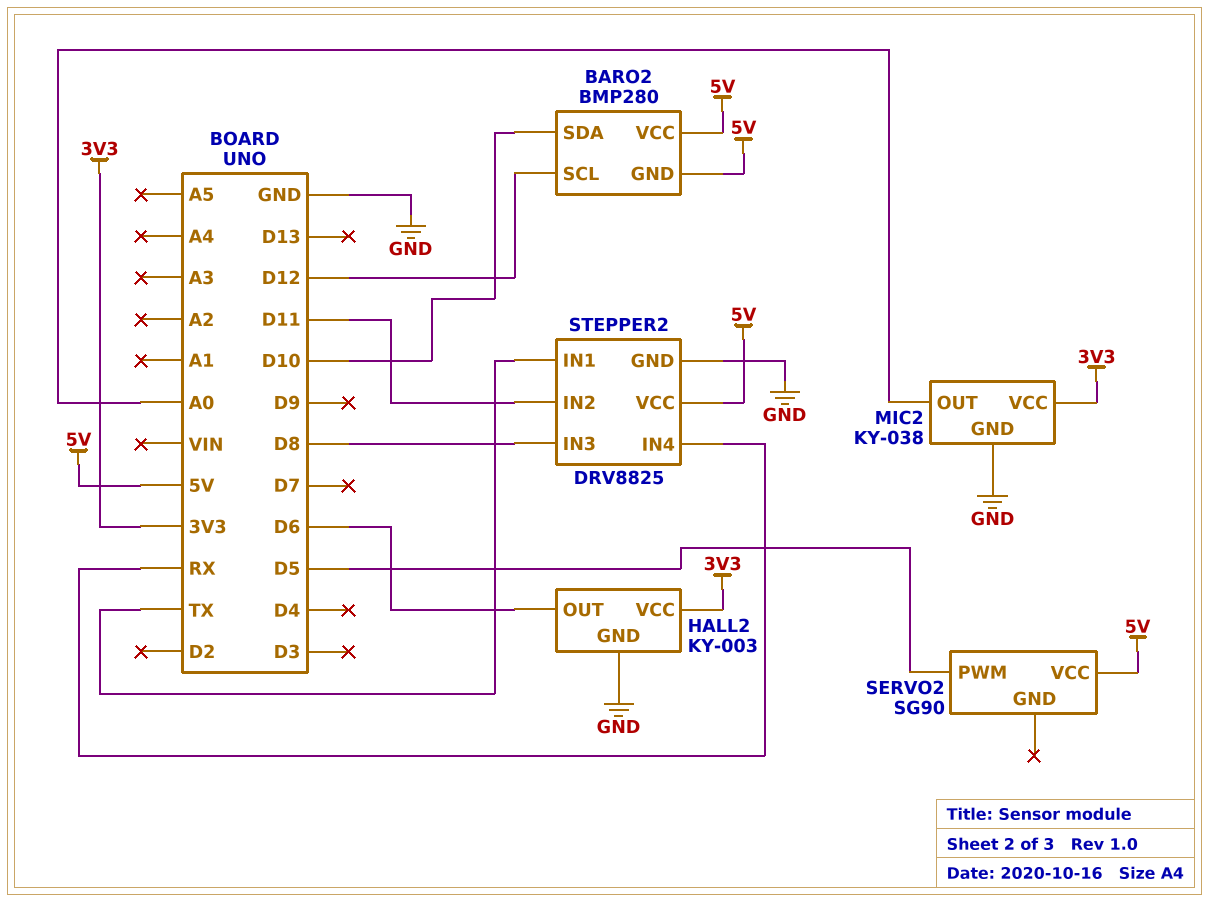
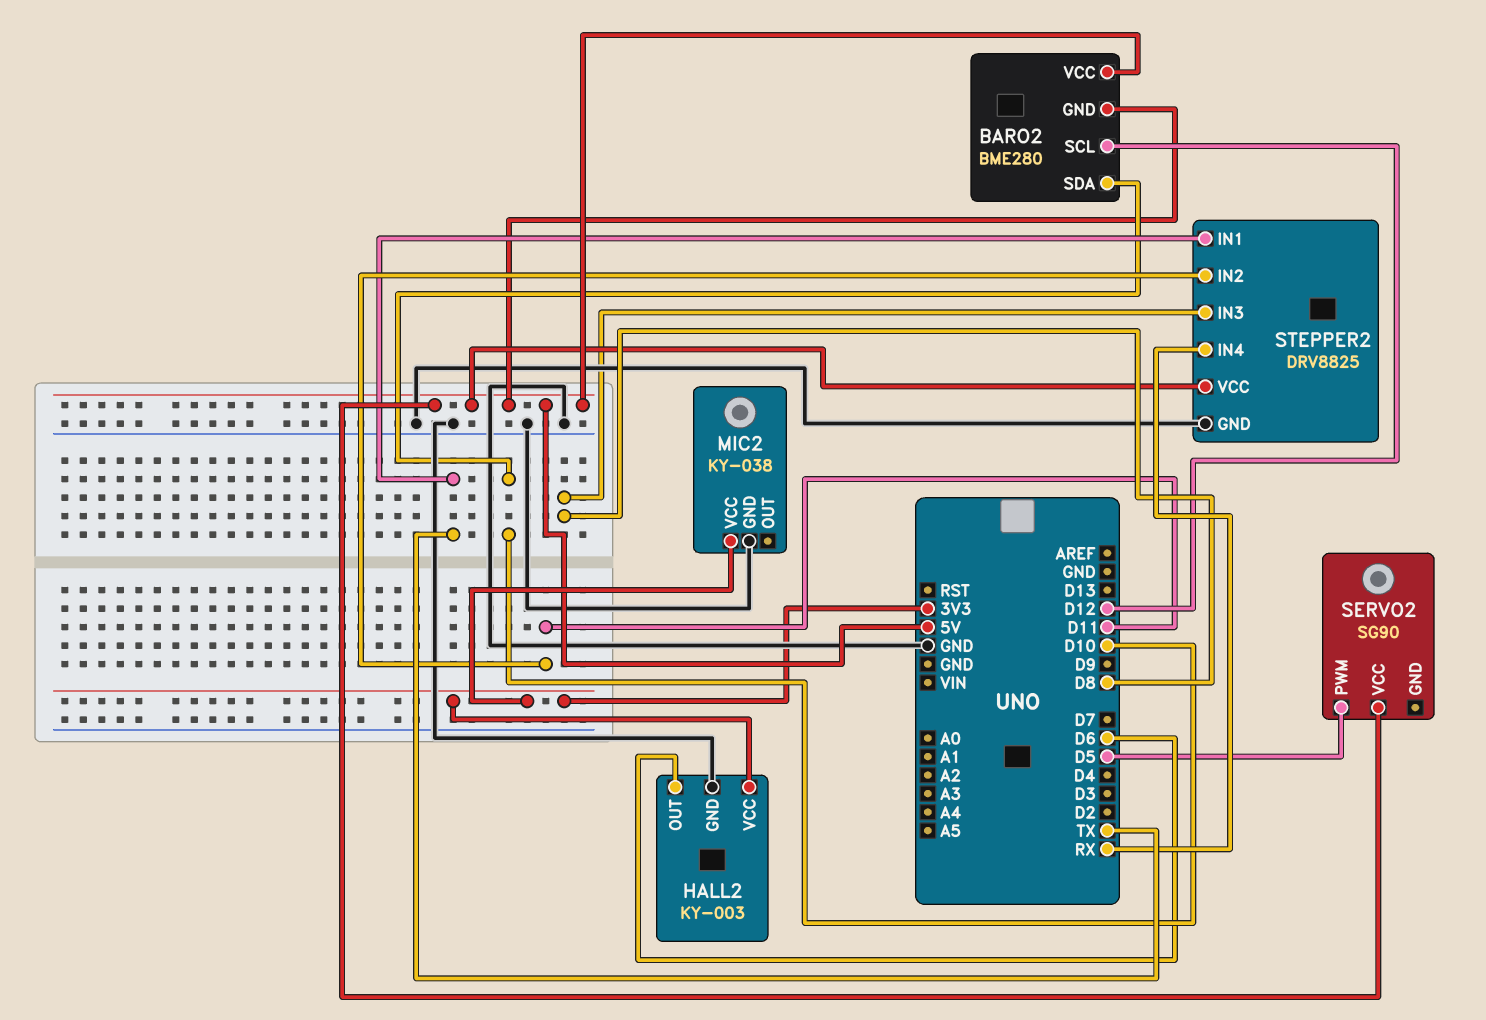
BARO2: BMP280 -> BME280
MIC2 pin OUT: A0 -> none

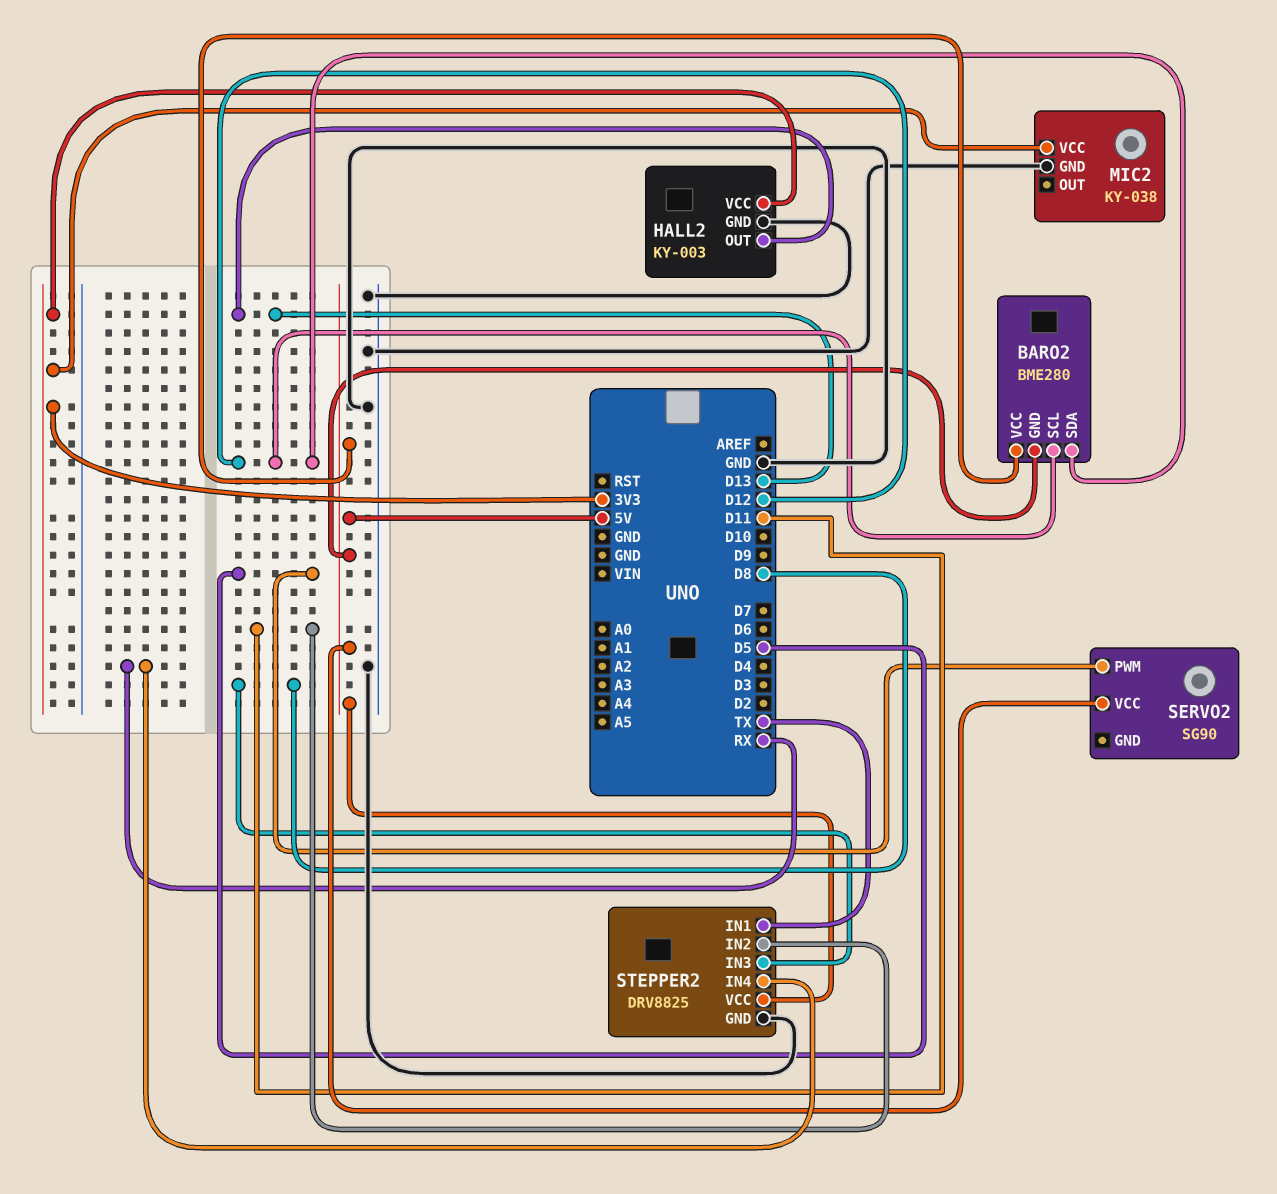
BARO2 pin SDA: D10 -> D12
HALL2 pin OUT: D6 -> D13

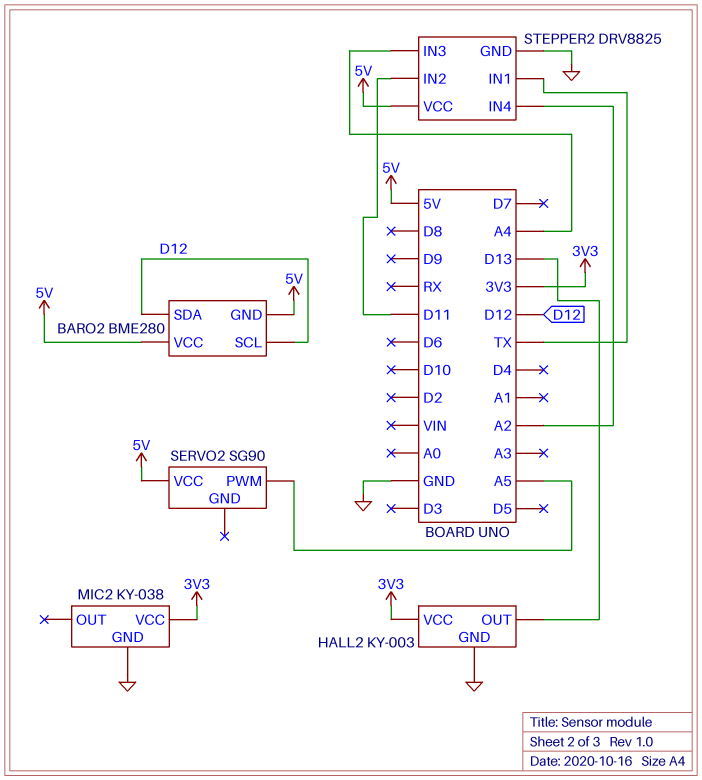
SERVO2 pin PWM: D5 -> A5
STEPPER2 pin IN3: D8 -> A4
STEPPER2 pin IN4: RX -> A2

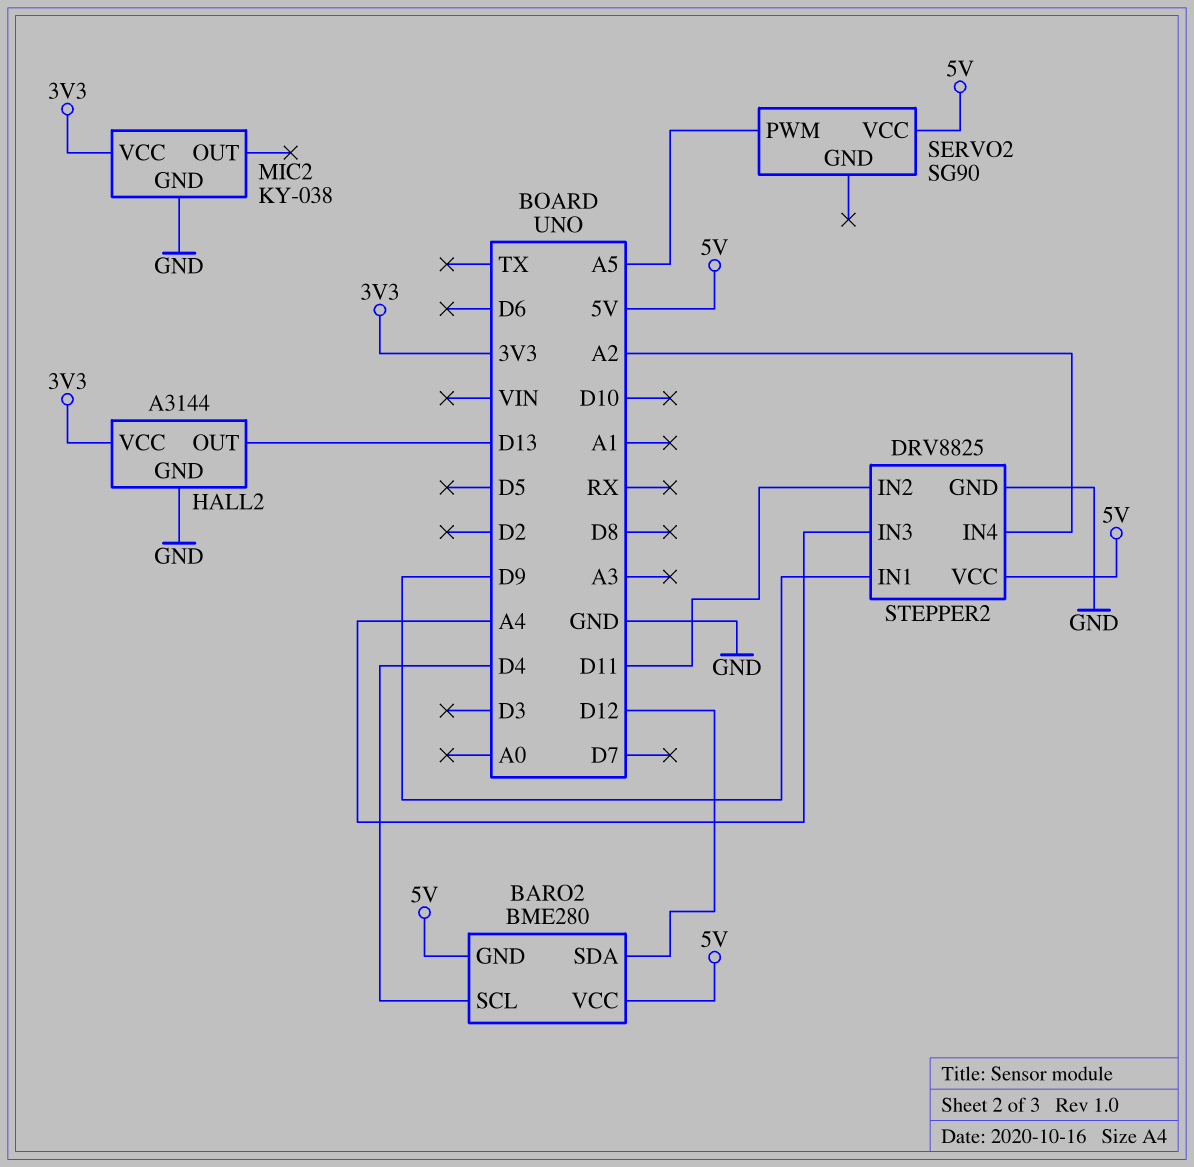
BARO2 pin SCL: D12 -> D4
HALL2: KY-003 -> A3144
STEPPER2 pin IN1: TX -> D9

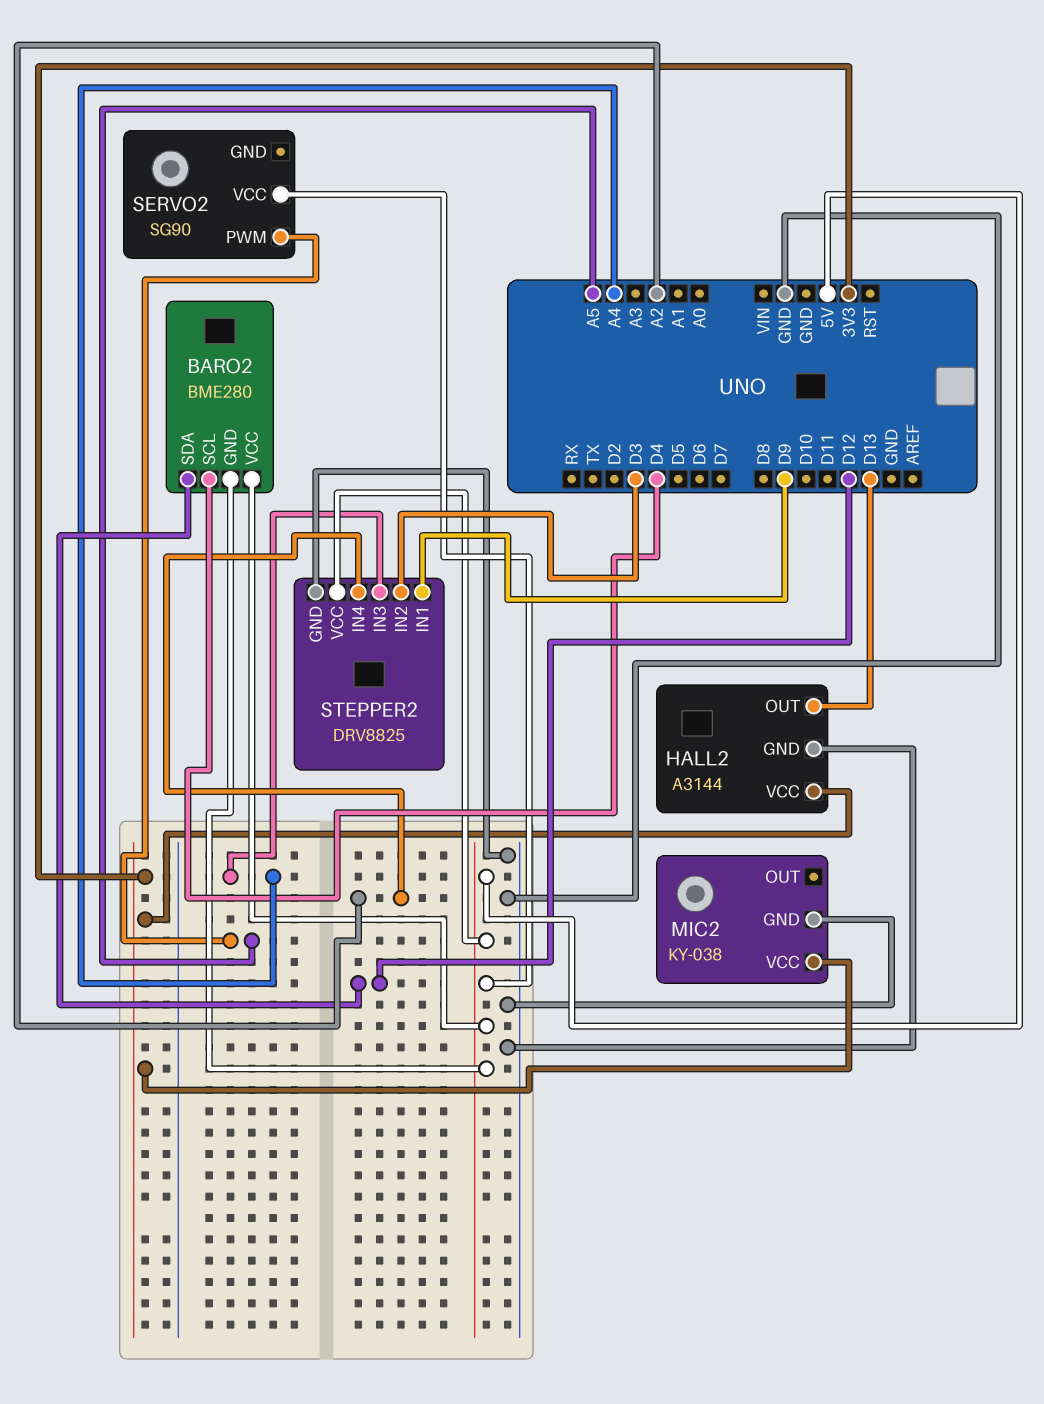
STEPPER2 pin IN2: D11 -> D3

